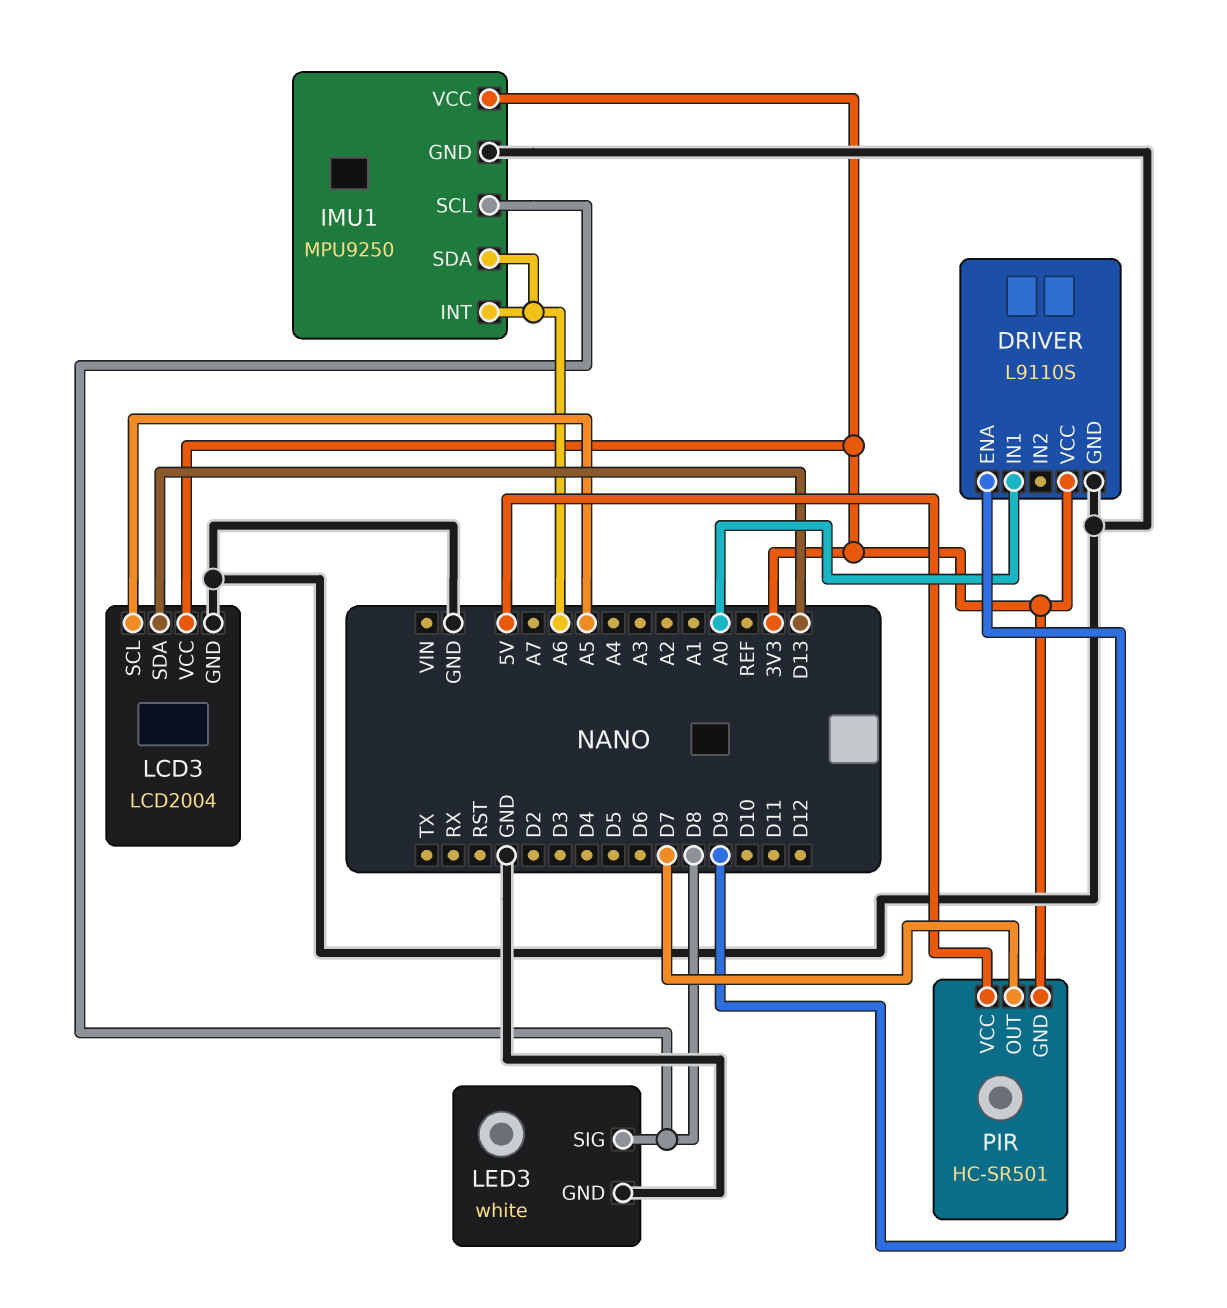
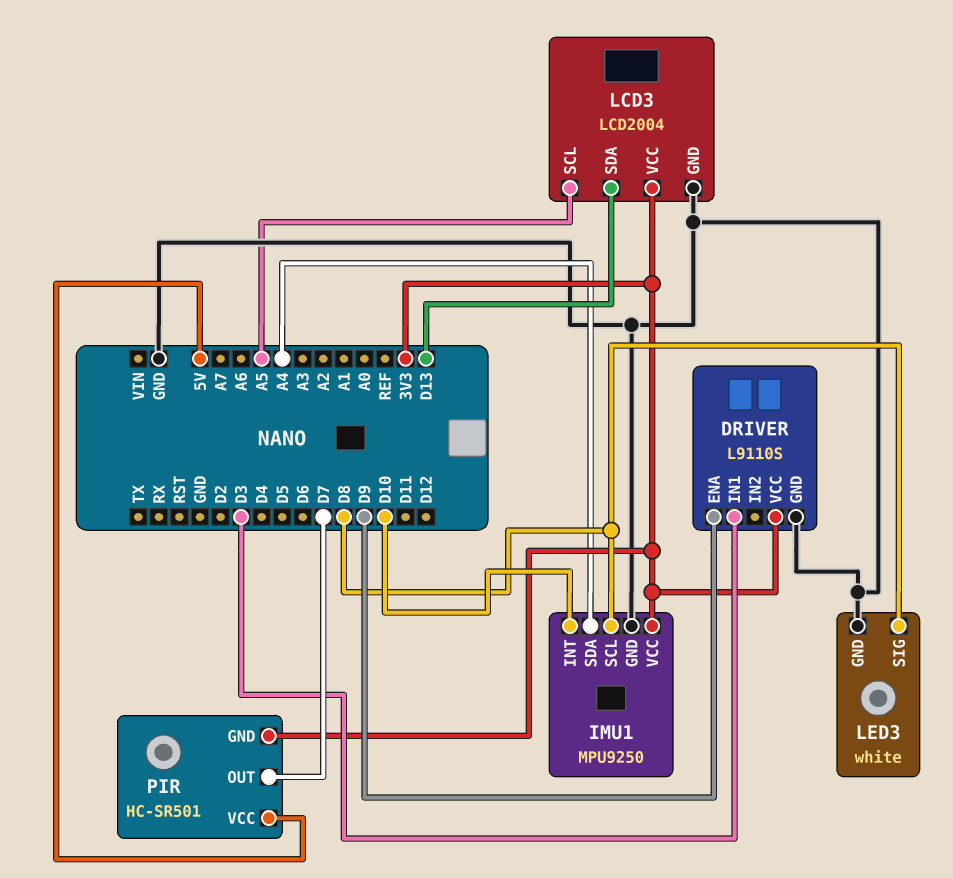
DRIVER pin IN1: A0 -> D3
IMU1 pin INT: A6 -> D10
IMU1 pin SDA: A6 -> A4

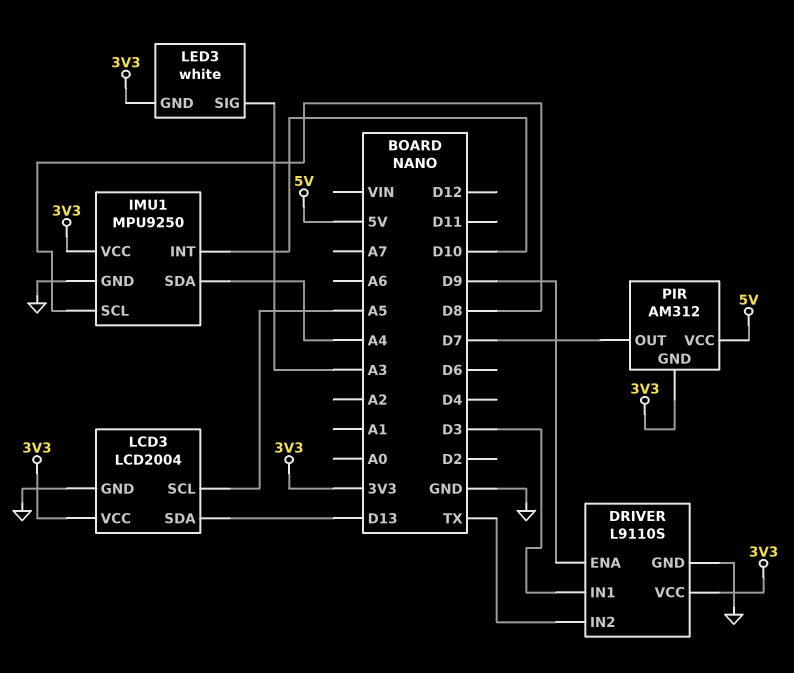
DRIVER pin IN2: none -> TX
LED3 pin GND: GND -> 3V3
LED3 pin SIG: D8 -> A3
PIR: HC-SR501 -> AM312

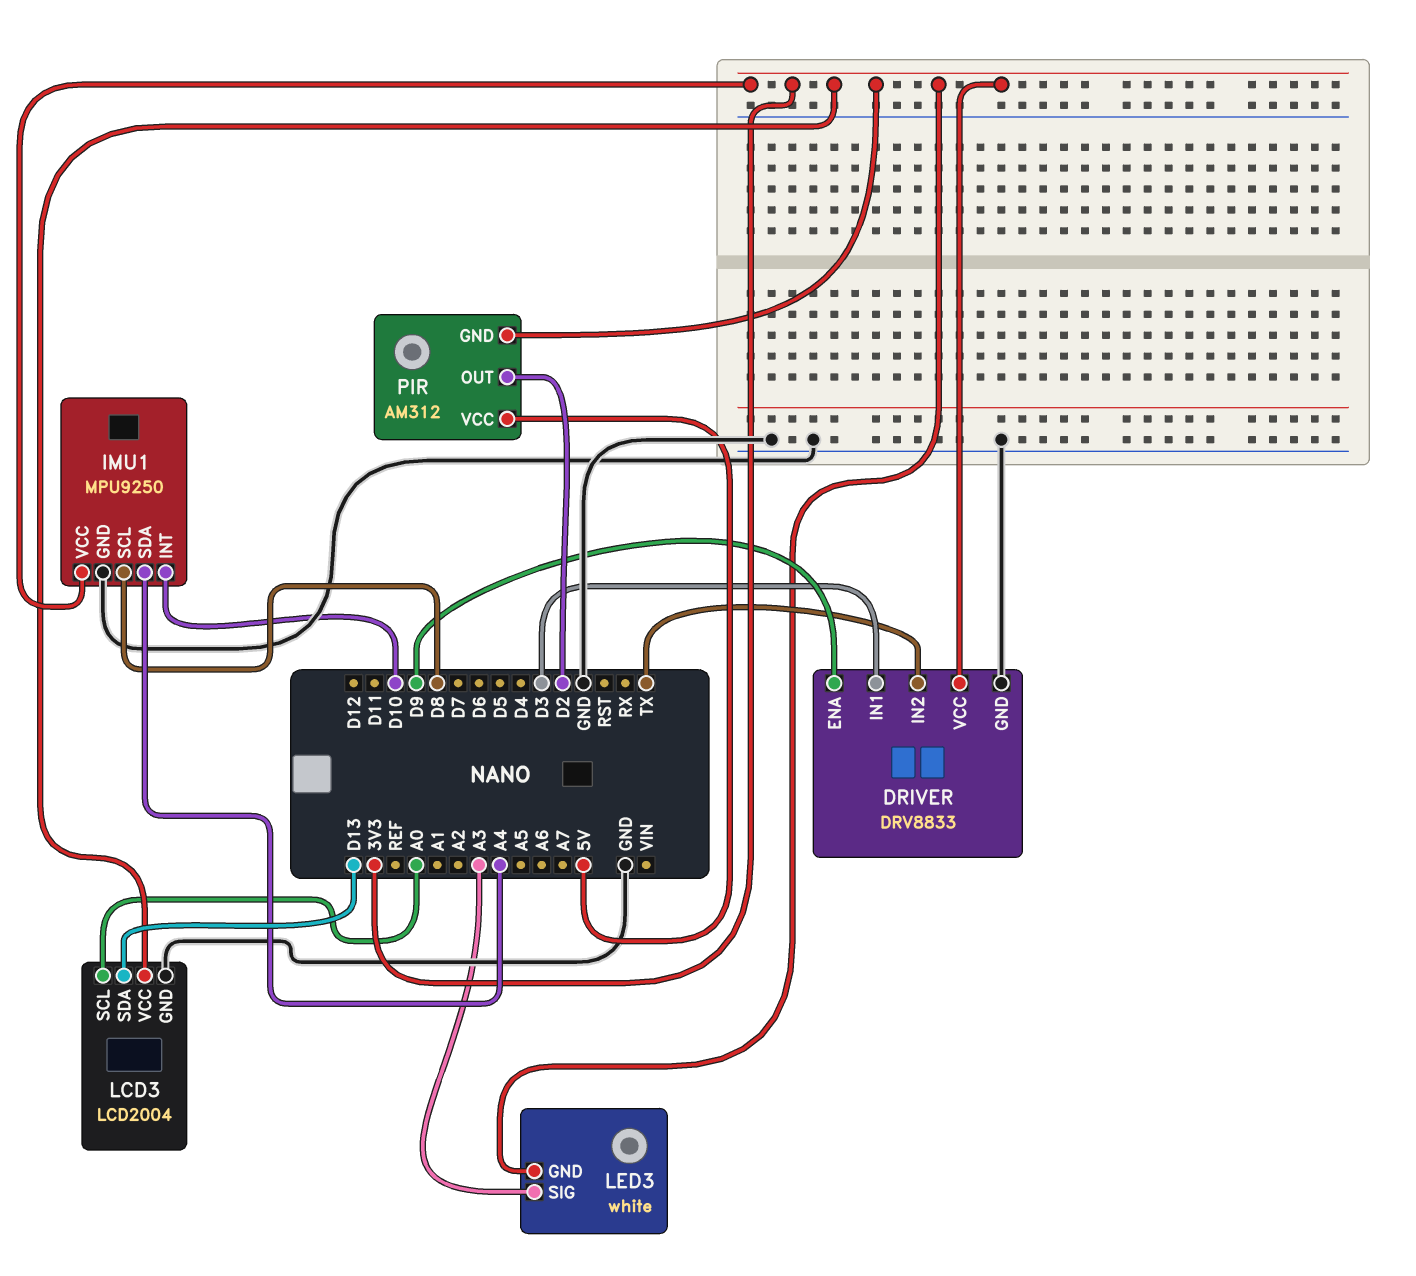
DRIVER: L9110S -> DRV8833
LCD3 pin SCL: A5 -> A0
PIR pin OUT: D7 -> D2

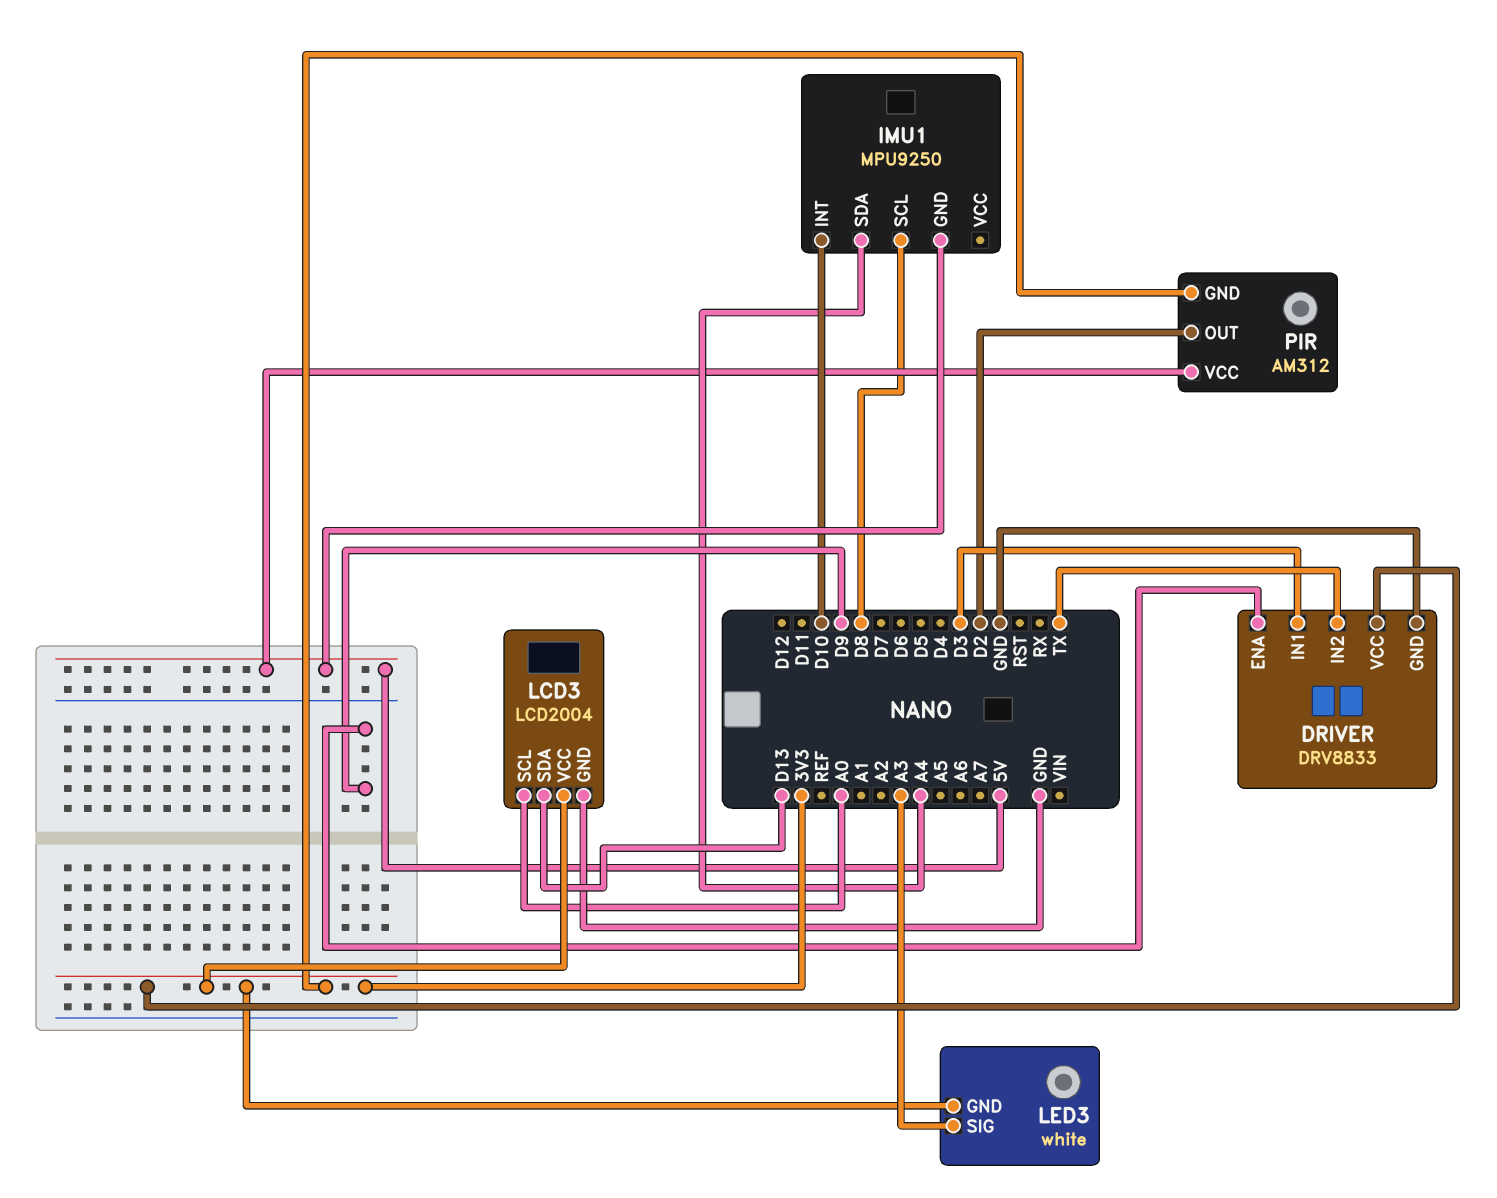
IMU1 pin GND: GND -> 5V
IMU1 pin VCC: 3V3 -> none

